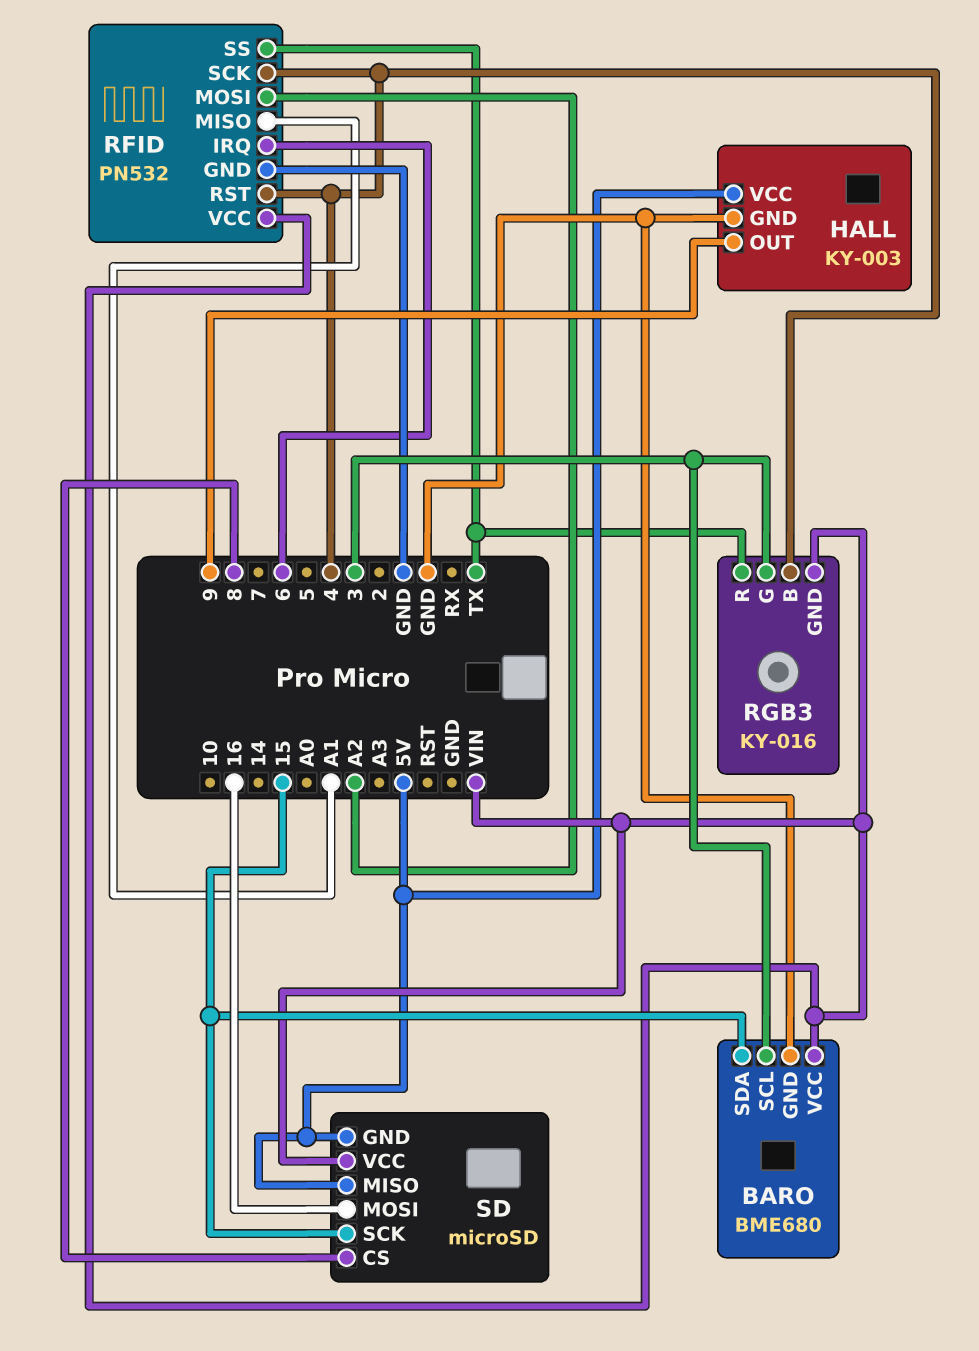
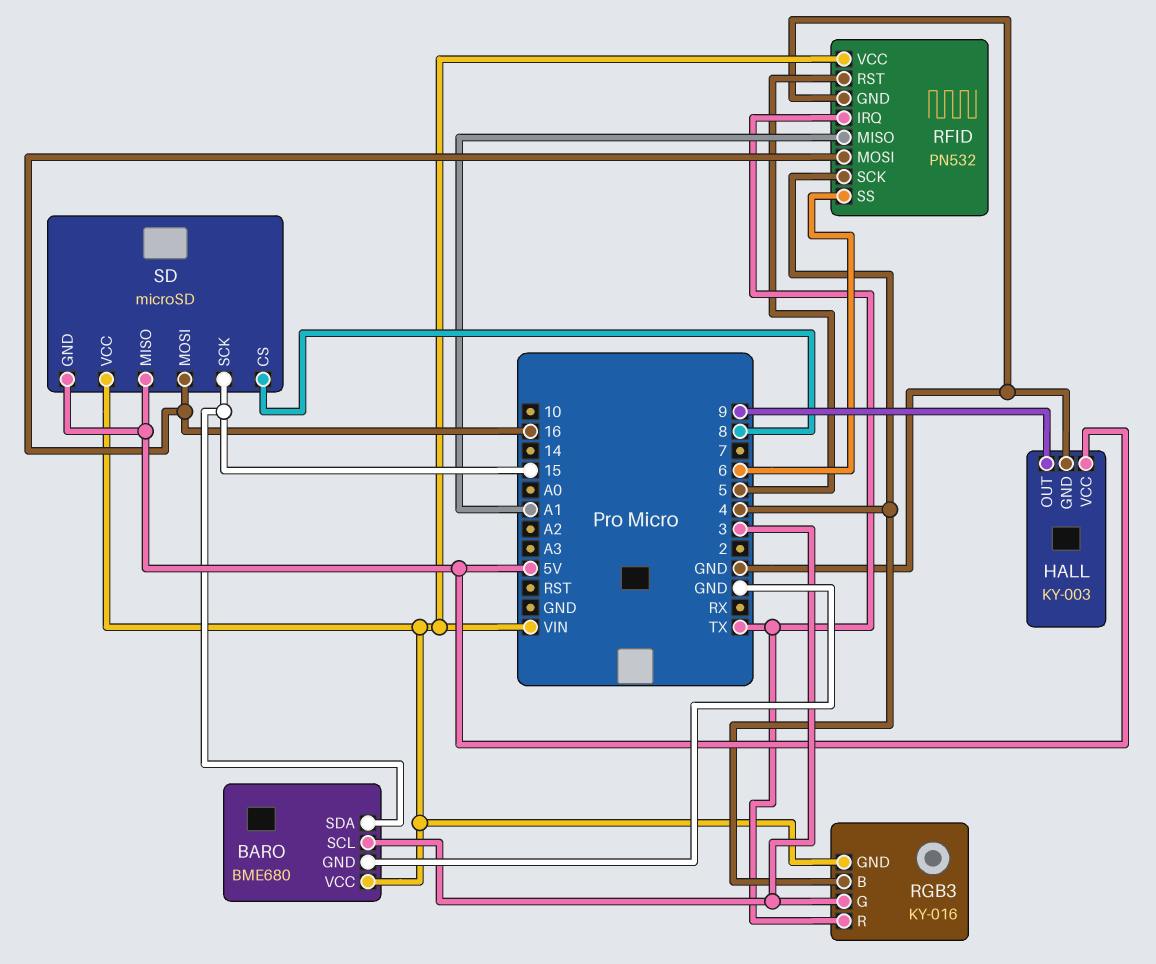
RFID pin IRQ: 6 -> TX
RFID pin MOSI: A2 -> 16
RFID pin RST: 4 -> 5
RFID pin SS: TX -> 6

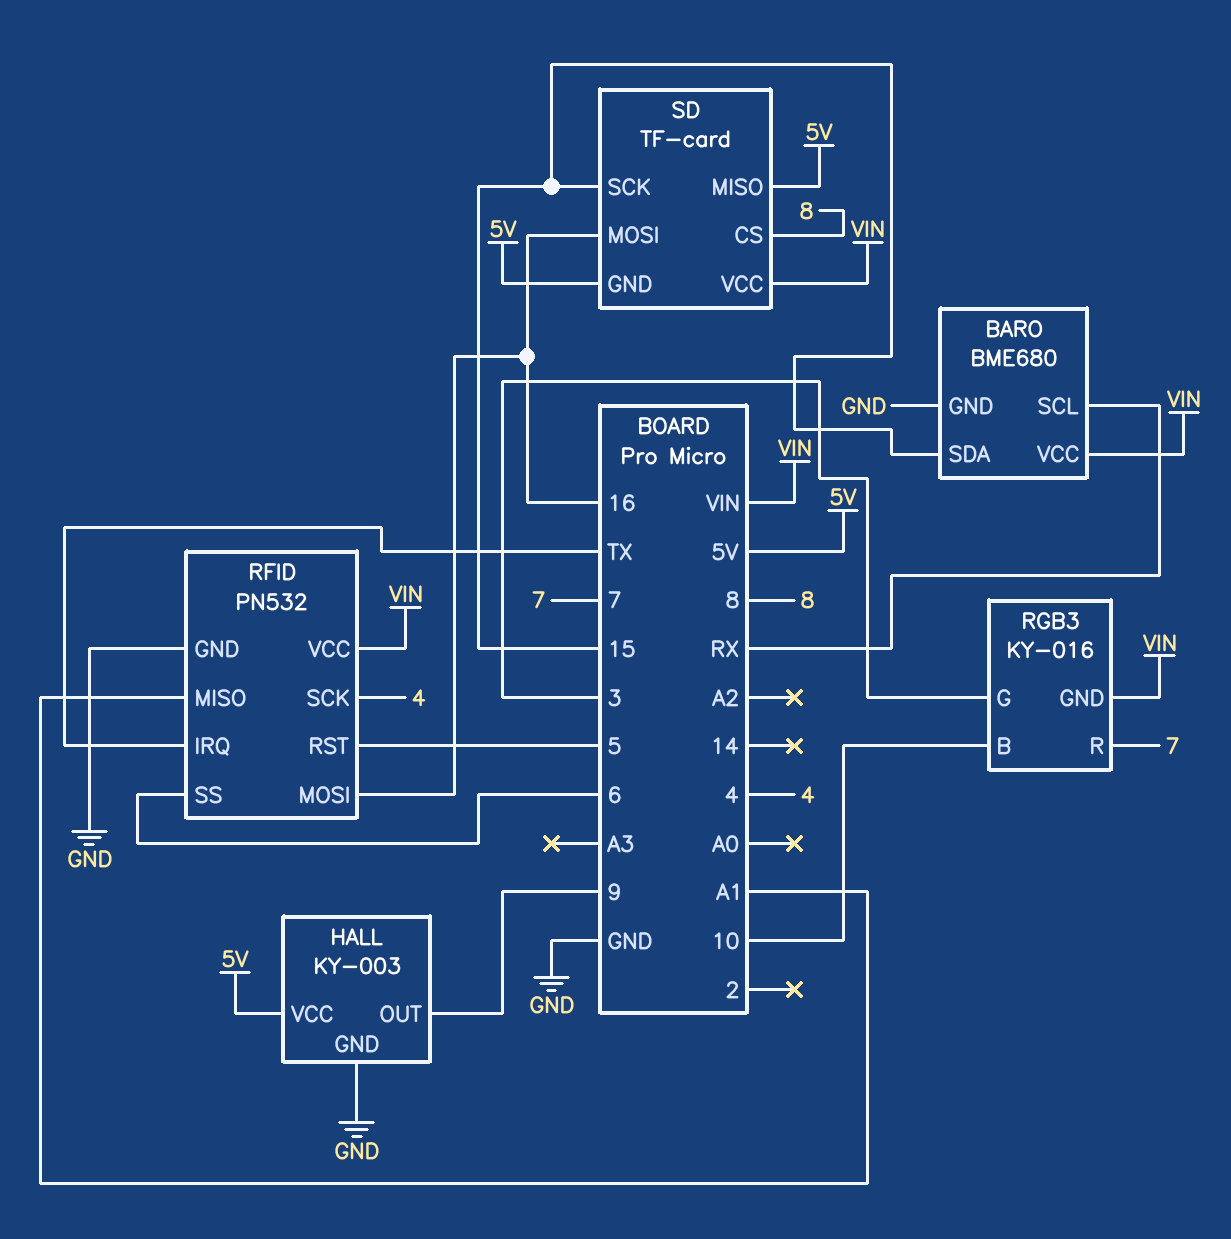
BARO pin SCL: 3 -> RX
RGB3 pin B: 4 -> 10
RGB3 pin R: TX -> 7
SD: microSD -> TF-card

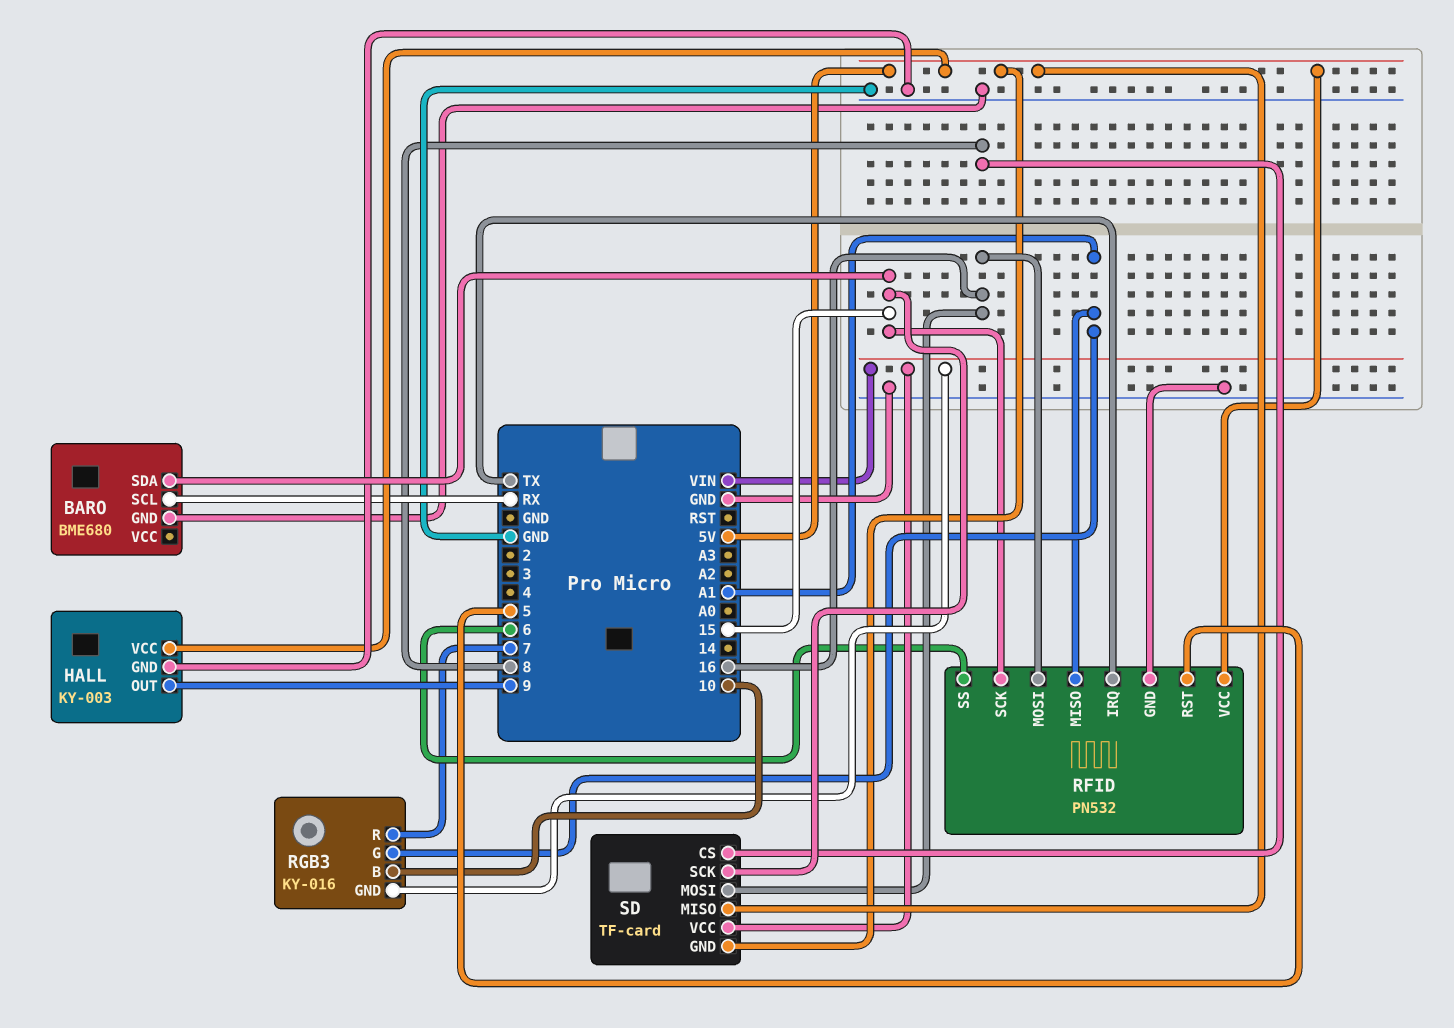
BARO pin VCC: VIN -> none
RFID pin SCK: 4 -> 15
RFID pin VCC: VIN -> 5V
RGB3 pin G: 3 -> A1

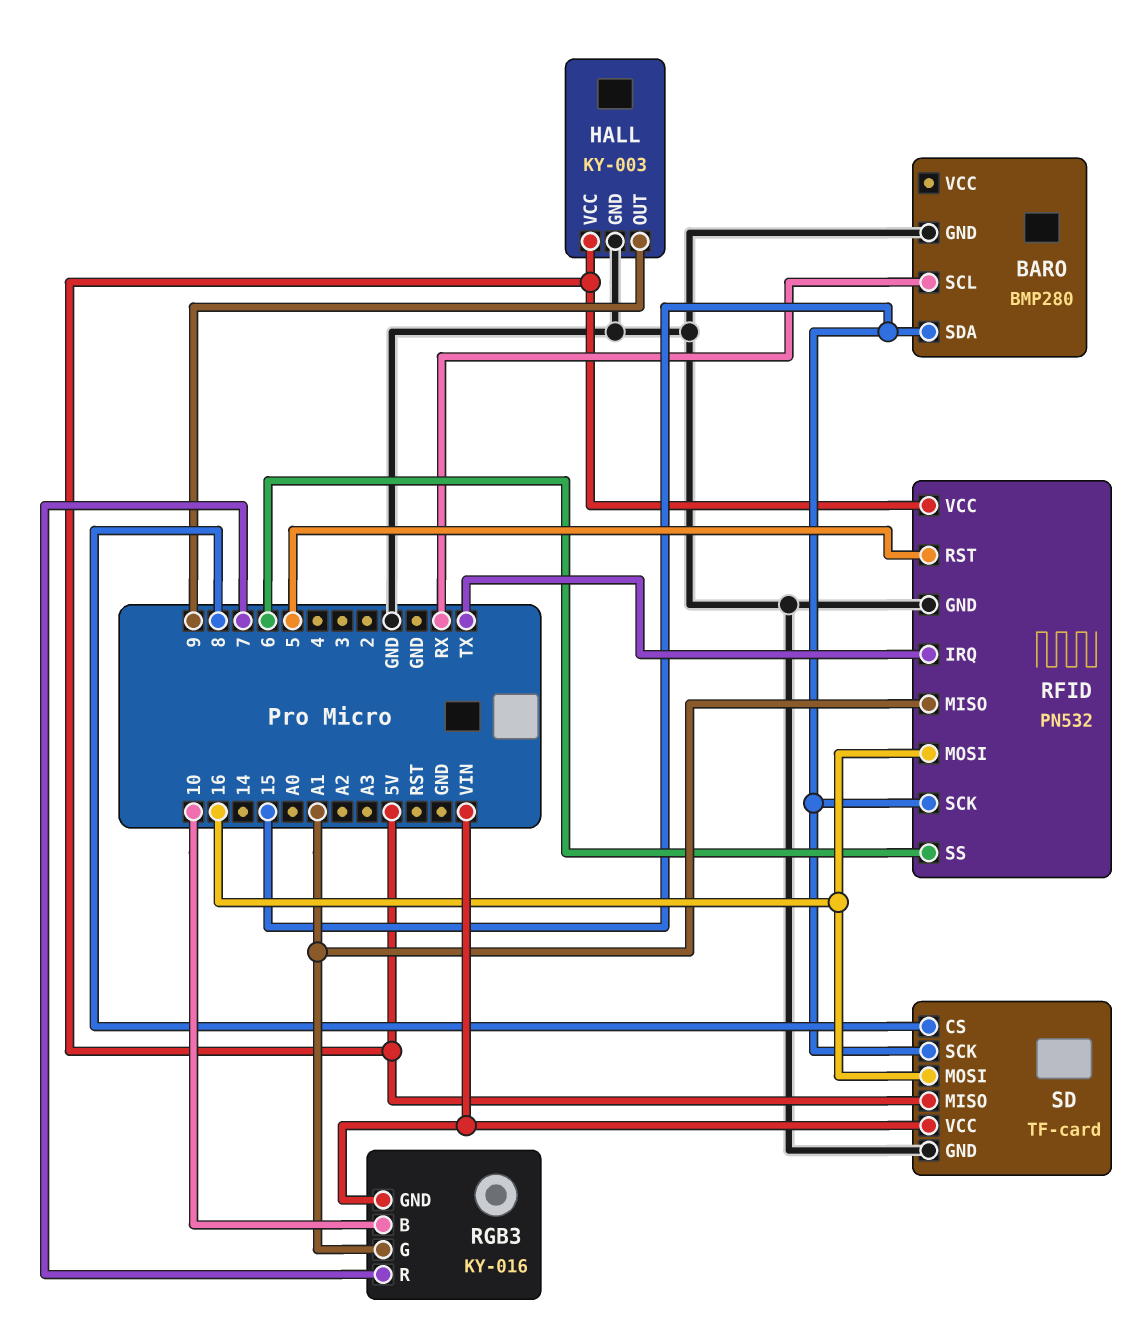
BARO: BME680 -> BMP280
SD pin GND: 5V -> GND

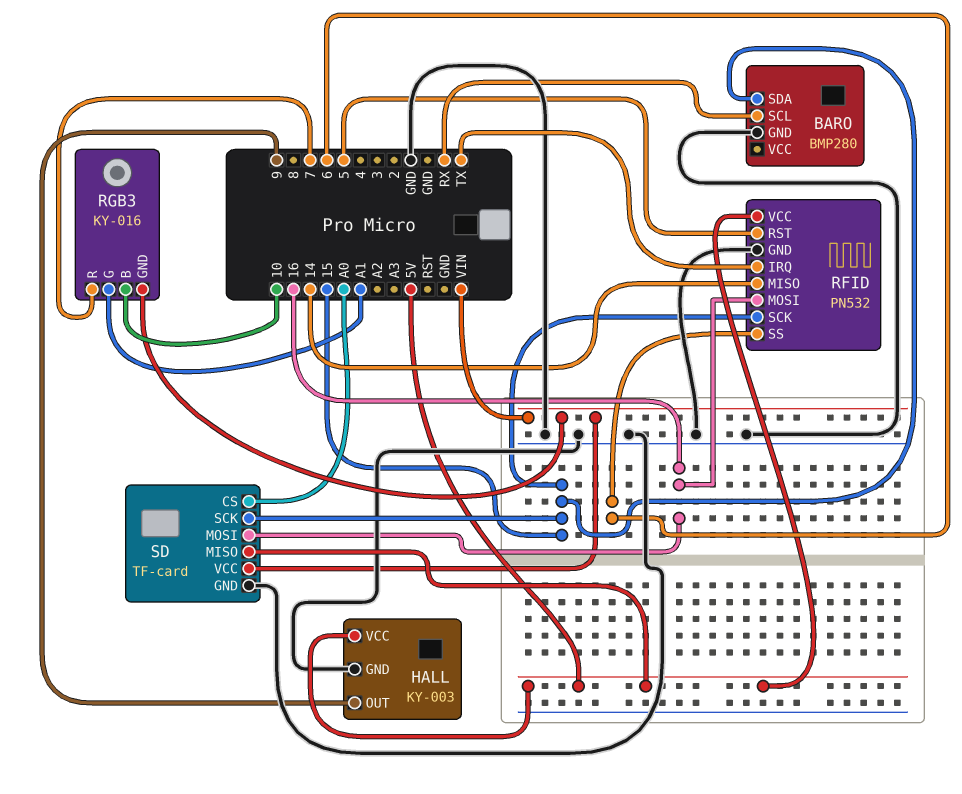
RFID pin MISO: A1 -> 14
SD pin CS: 8 -> A0

